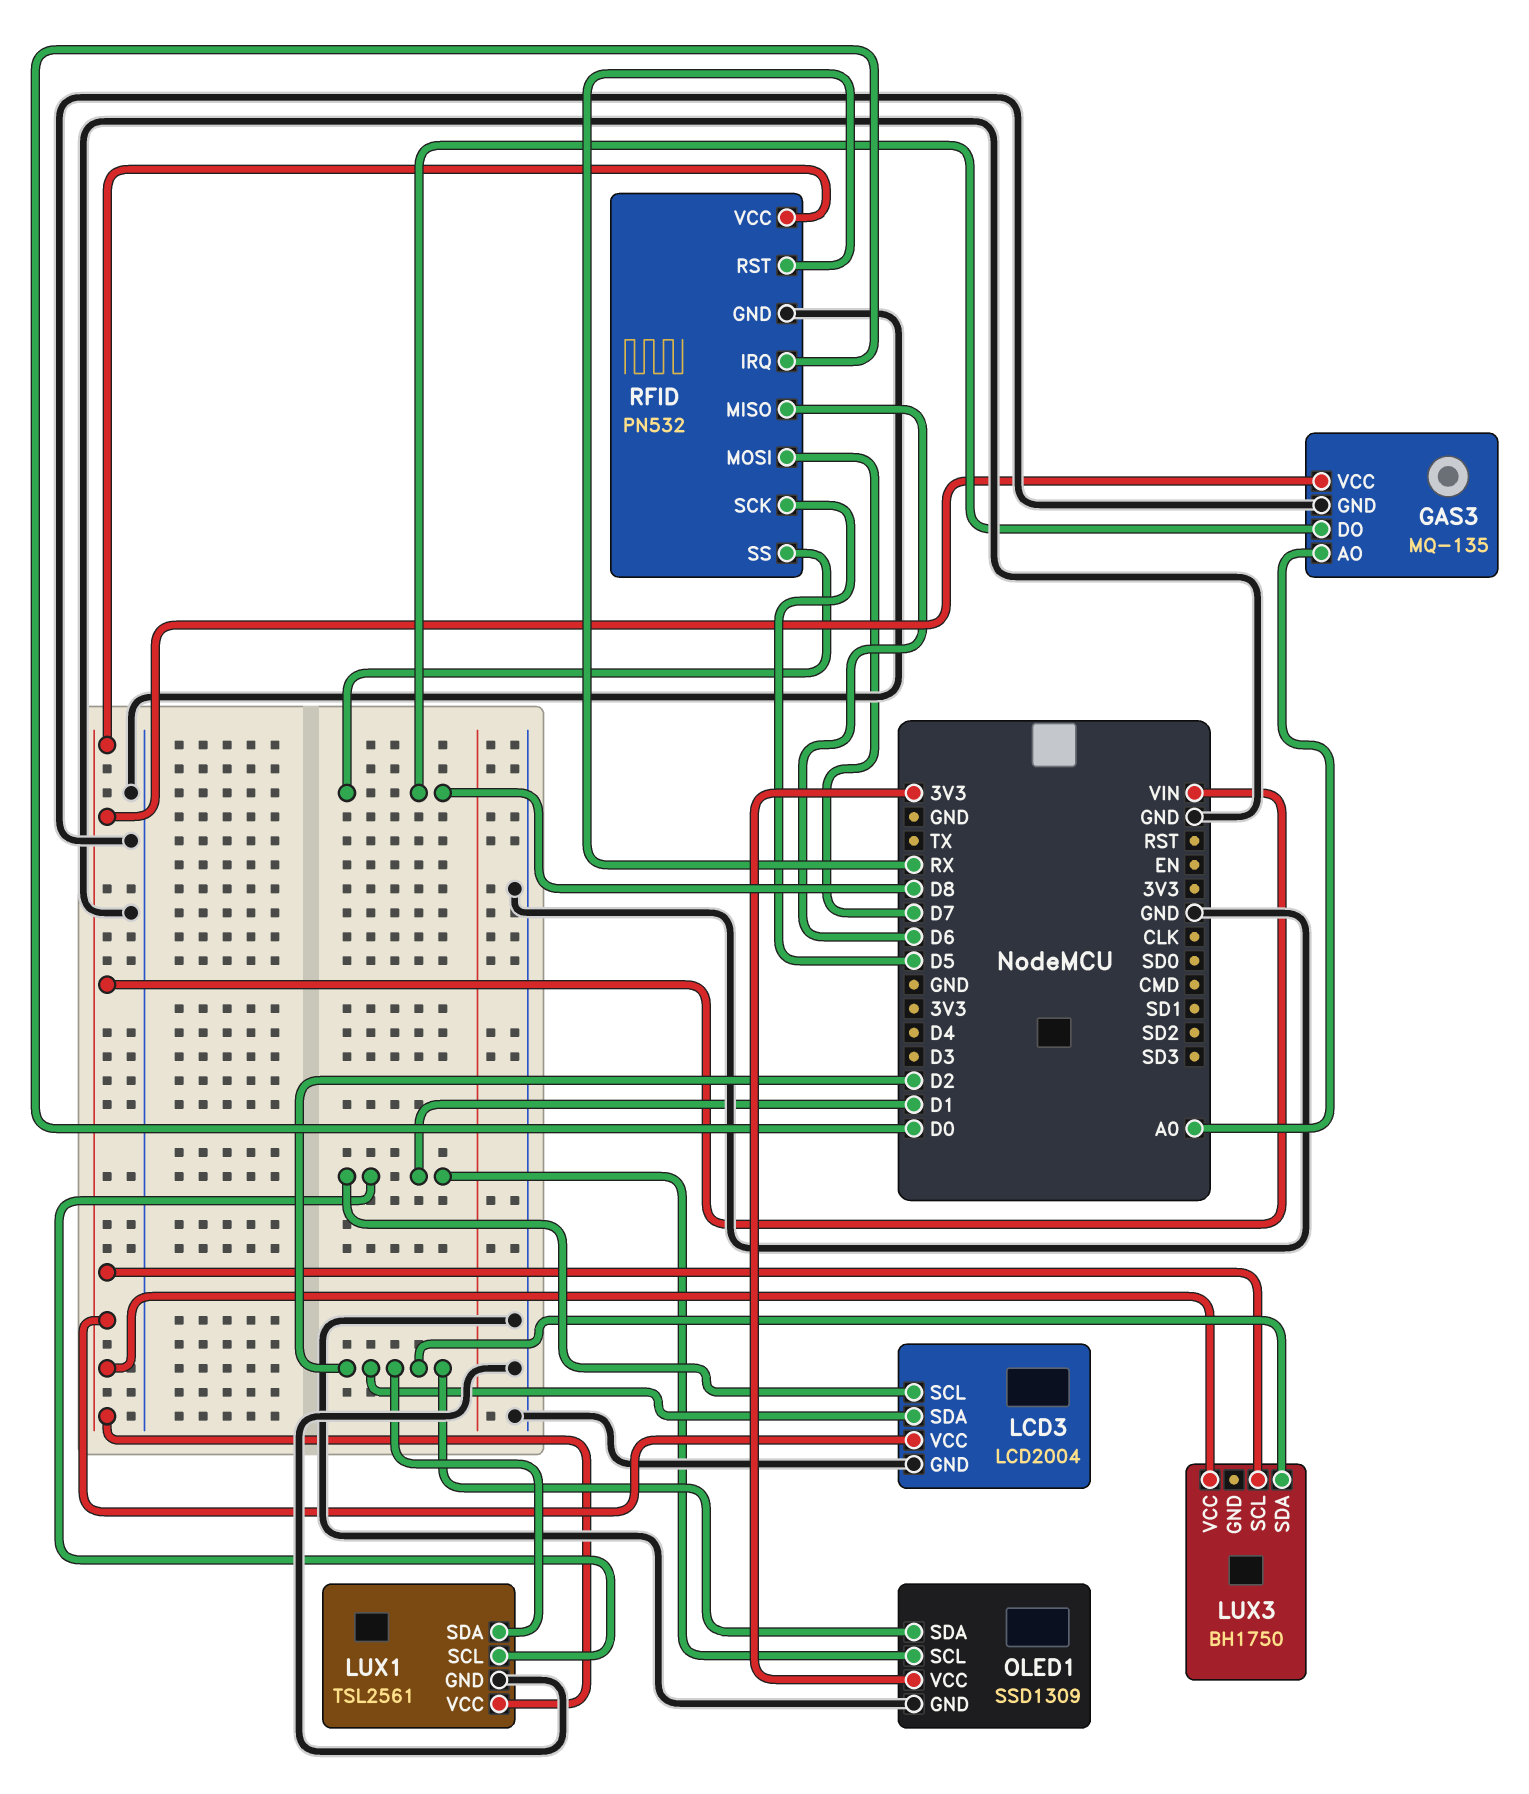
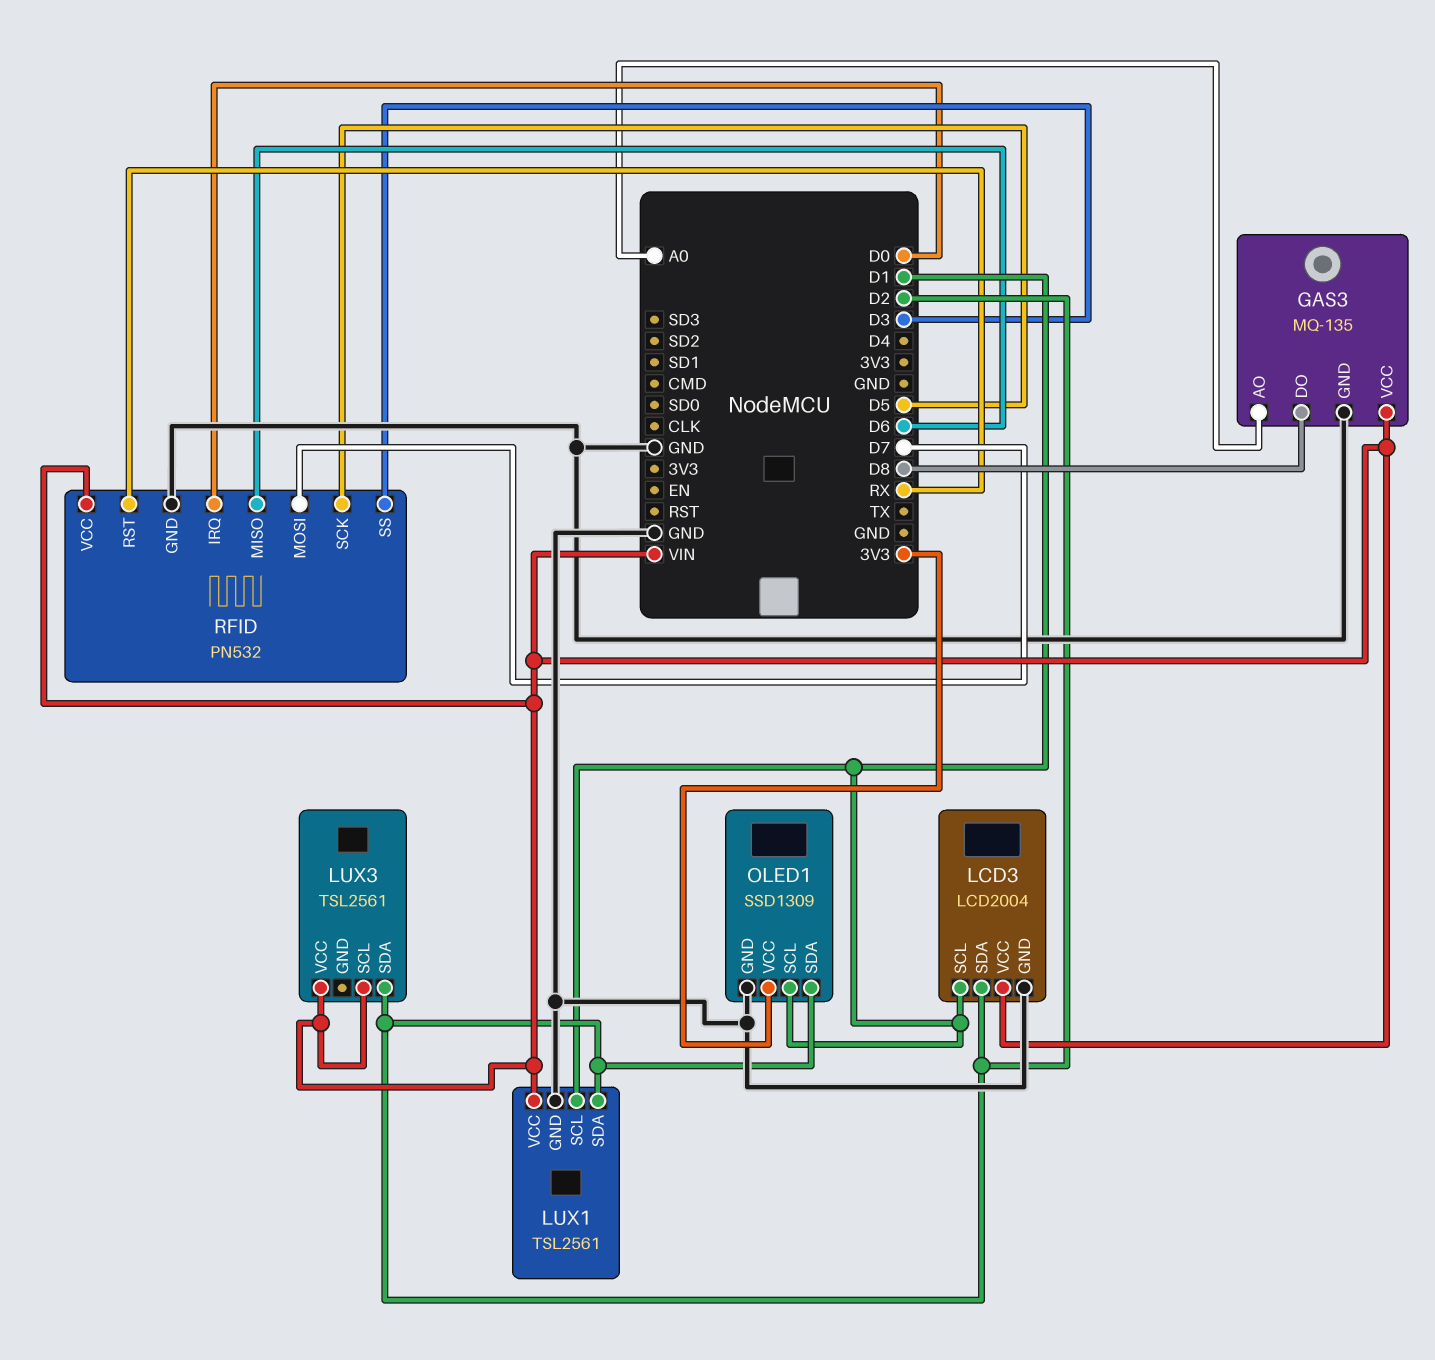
LUX3: BH1750 -> TSL2561
RFID pin SS: D8 -> D3

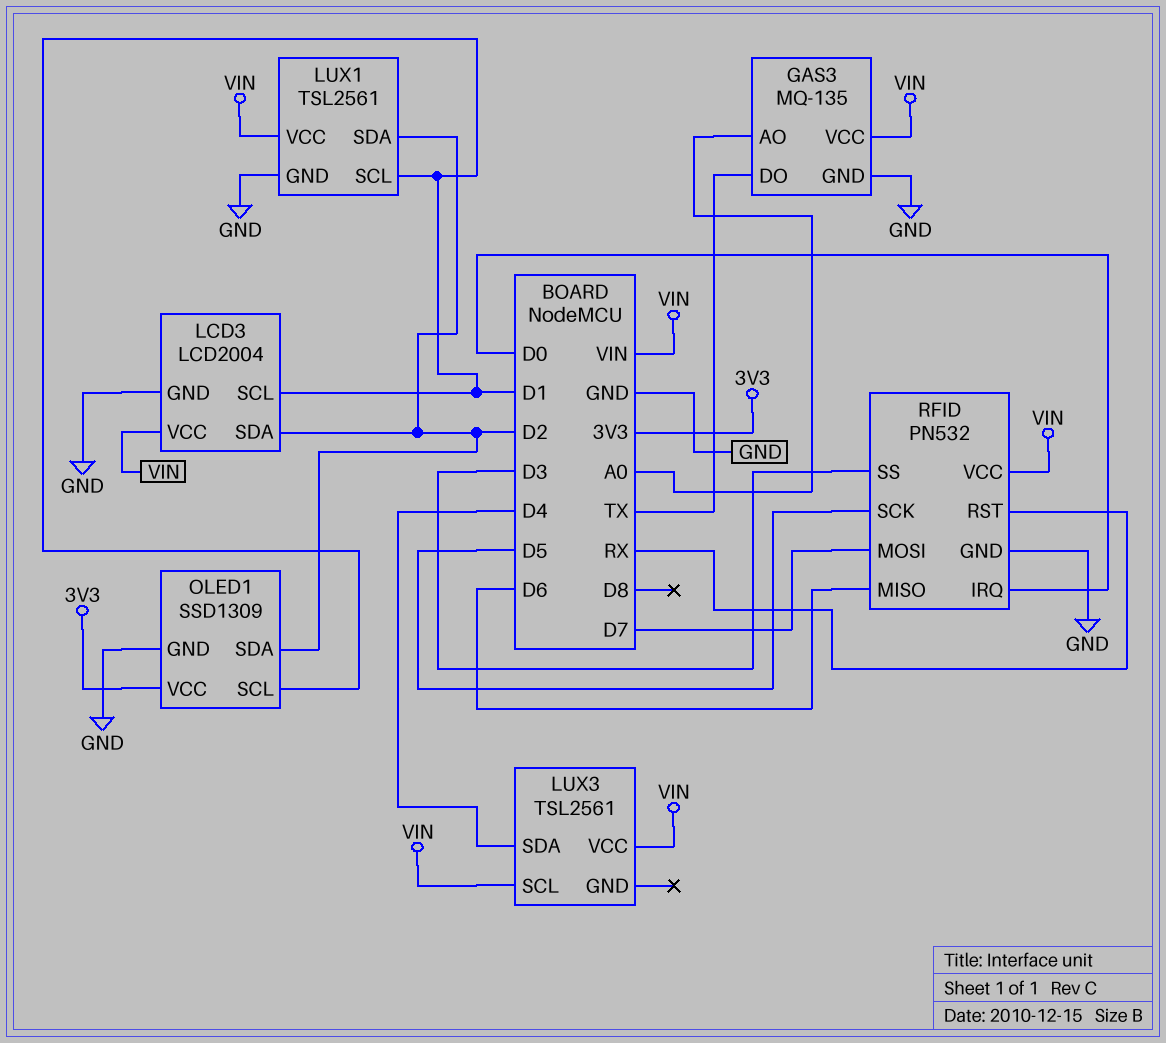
GAS3 pin DO: D8 -> TX
LUX3 pin SDA: D2 -> D4

